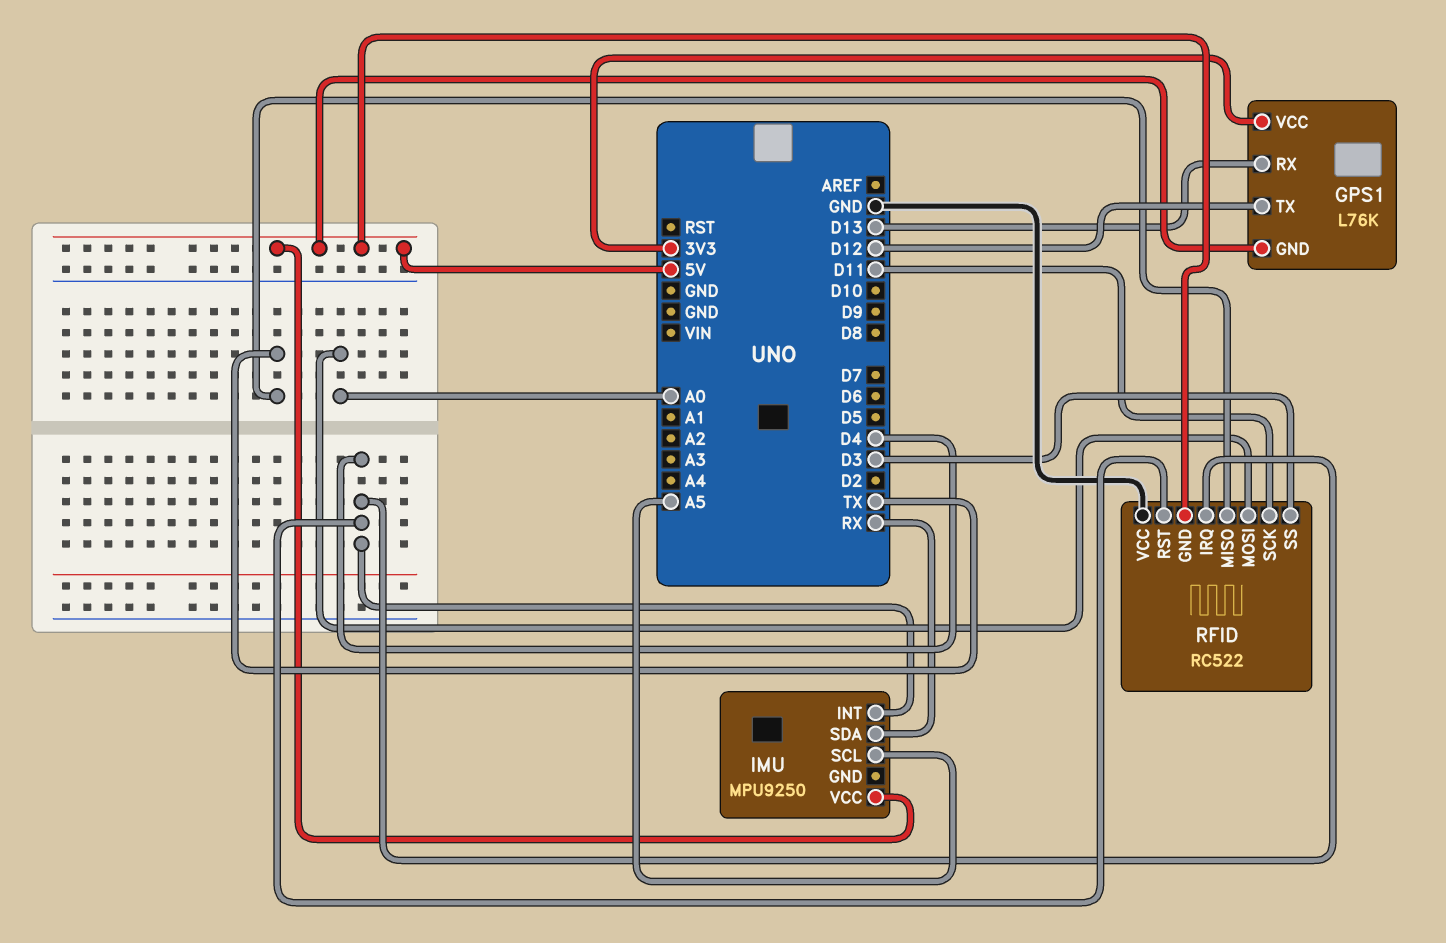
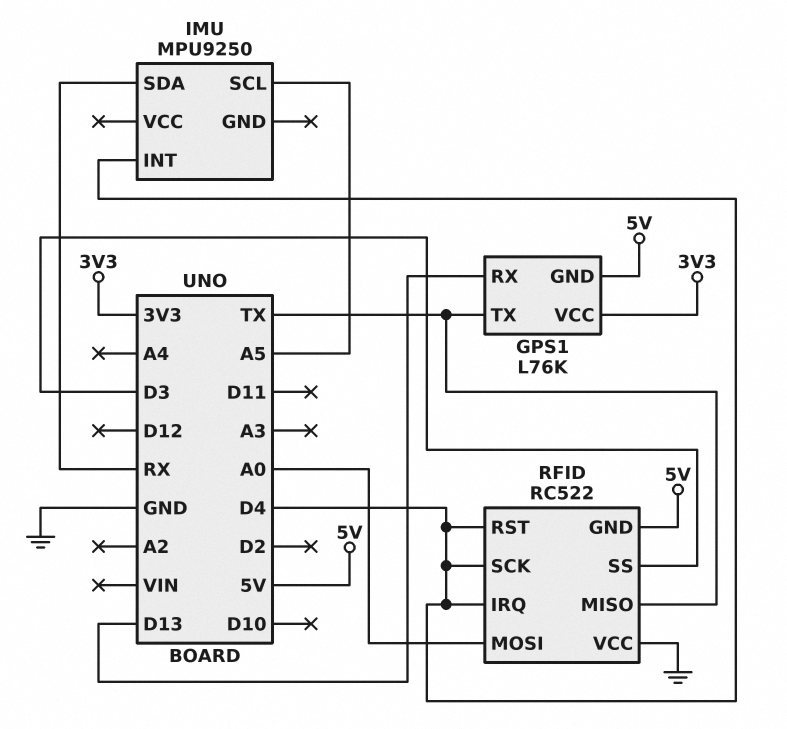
GPS1 pin TX: D12 -> TX
IMU pin VCC: 5V -> none
RFID pin SCK: D11 -> D4

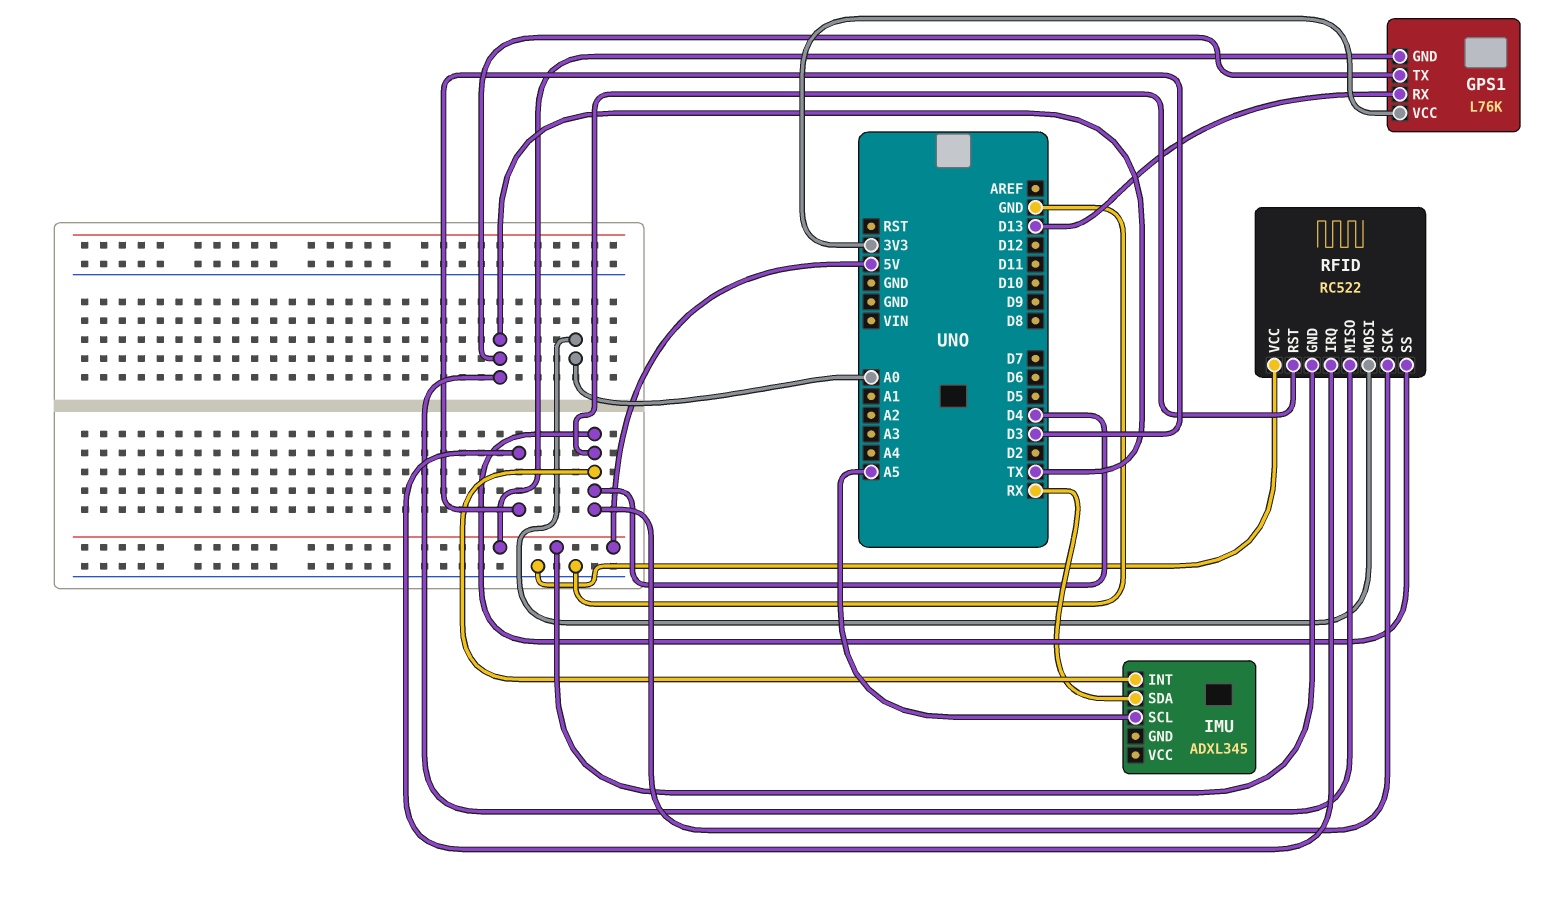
IMU: MPU9250 -> ADXL345
RFID pin IRQ: D4 -> D3
RFID pin SS: D3 -> D4

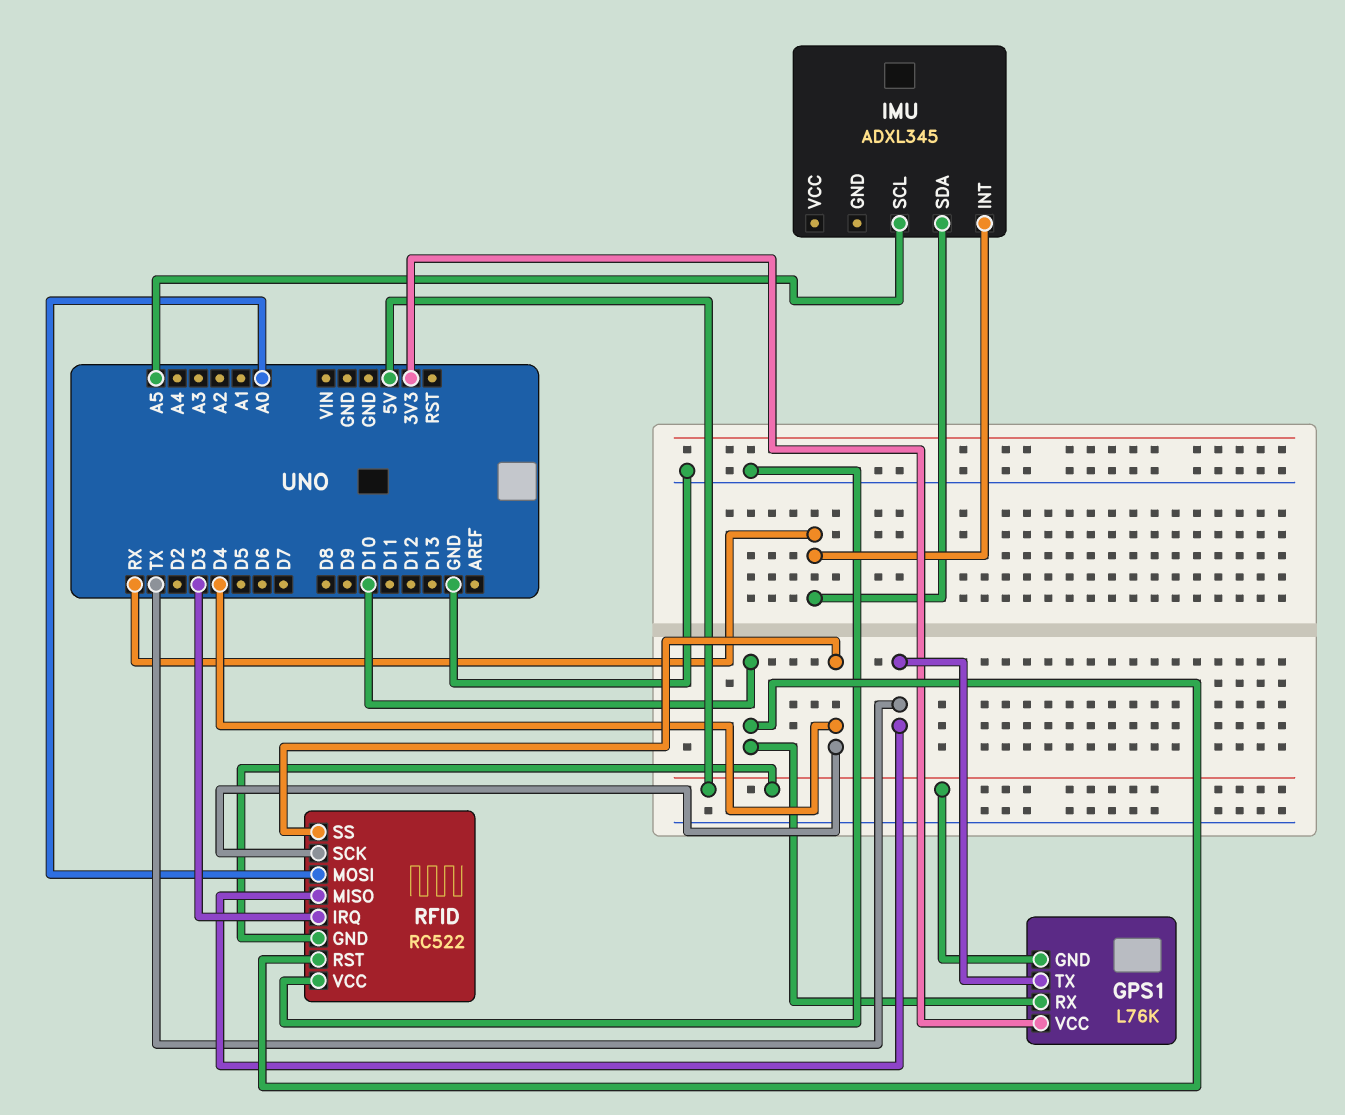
GPS1 pin RX: D13 -> D10
IMU pin INT: D4 -> RX
RFID pin RST: D4 -> D10

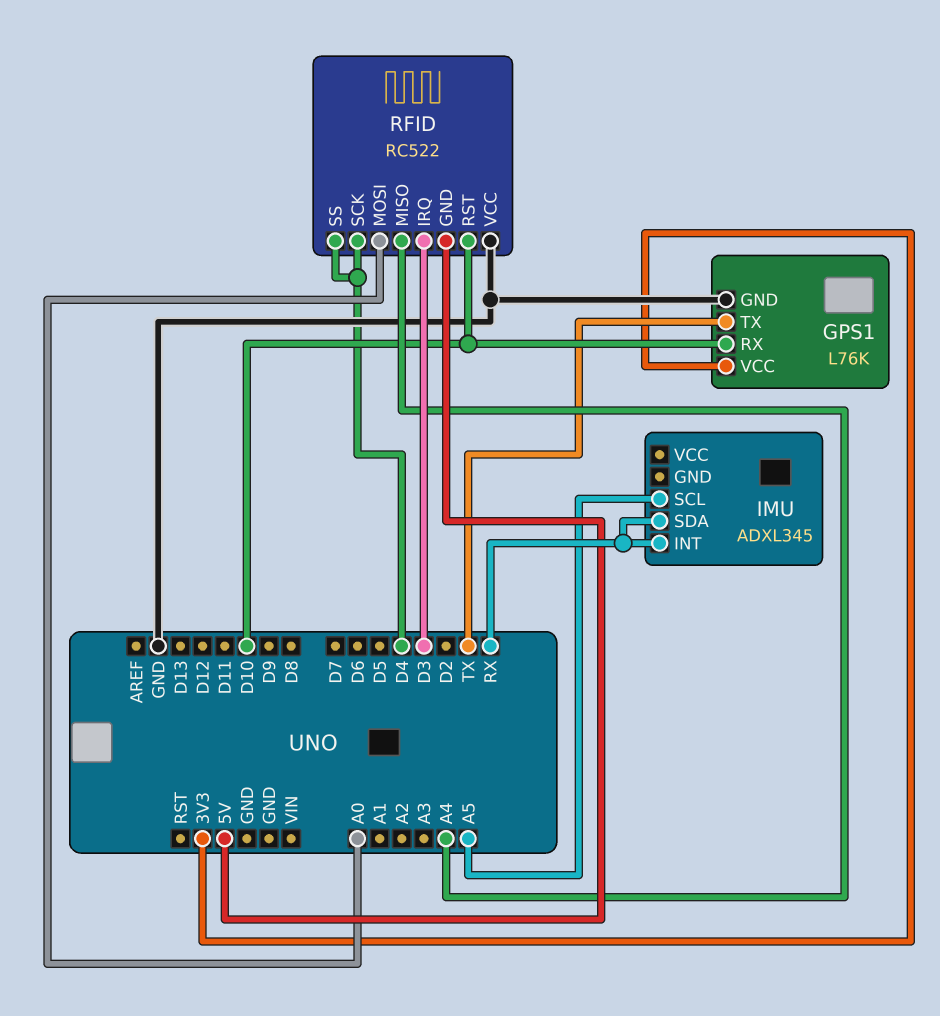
GPS1 pin GND: 5V -> GND
RFID pin MISO: TX -> A4

